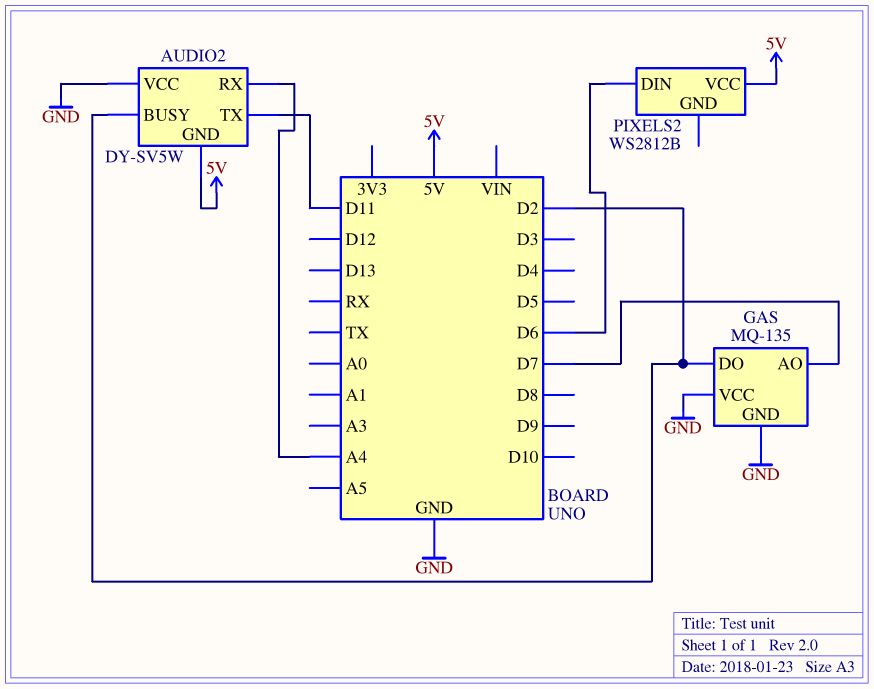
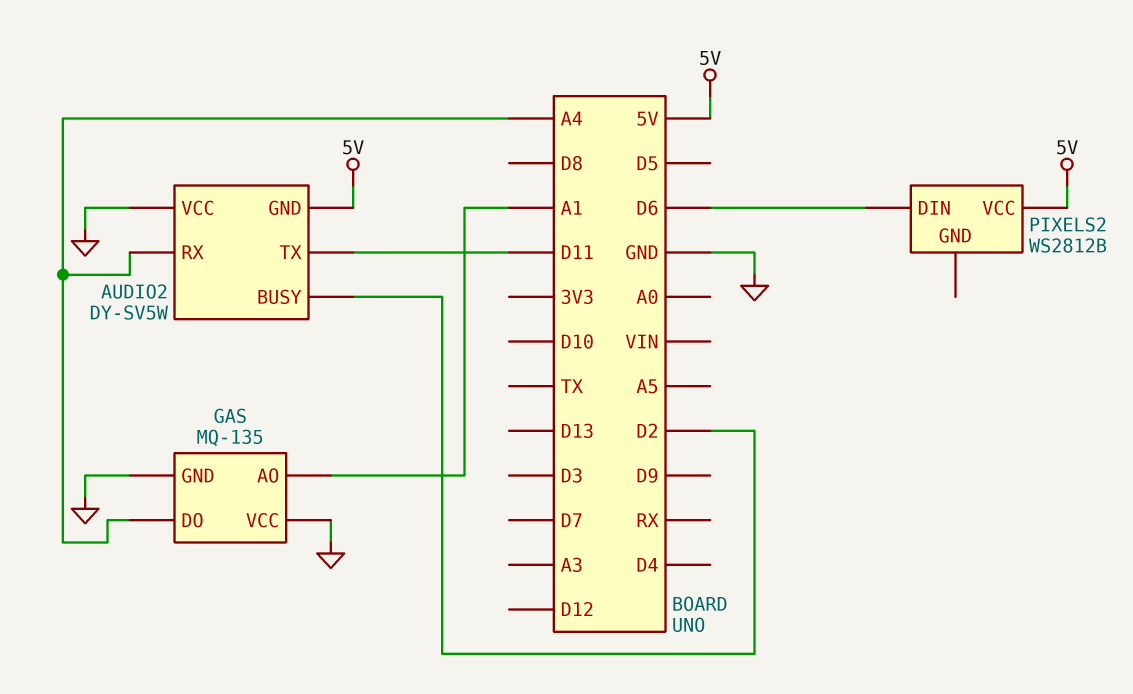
GAS pin AO: D7 -> A1
GAS pin DO: D2 -> A4

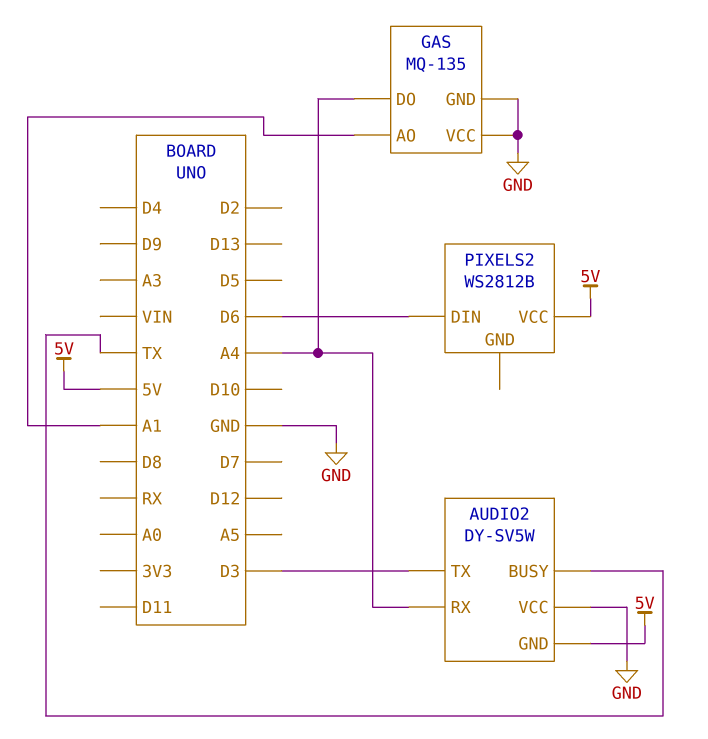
AUDIO2 pin BUSY: D2 -> TX
AUDIO2 pin TX: D11 -> D3

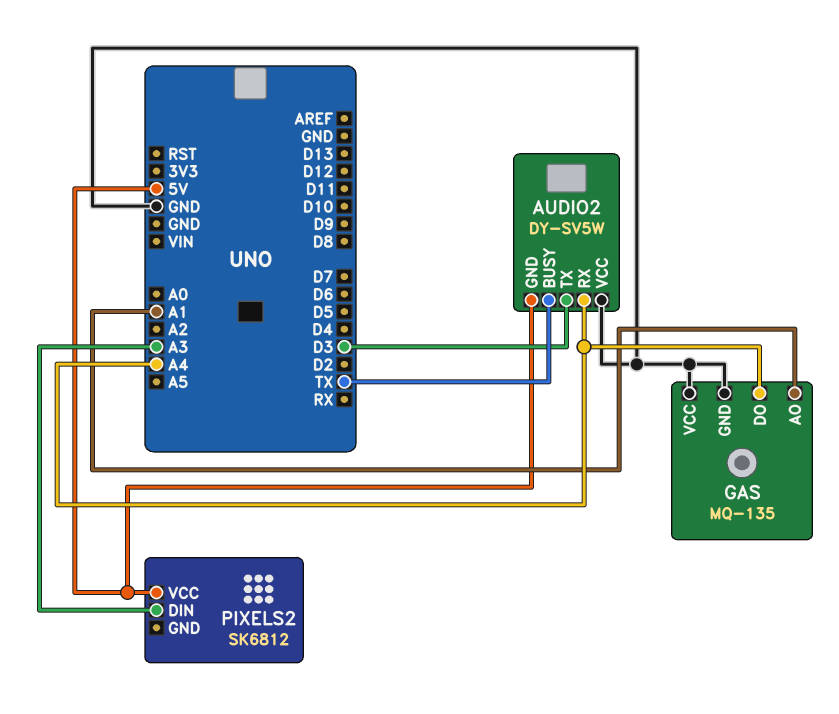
PIXELS2: WS2812B -> SK6812
PIXELS2 pin DIN: D6 -> A3

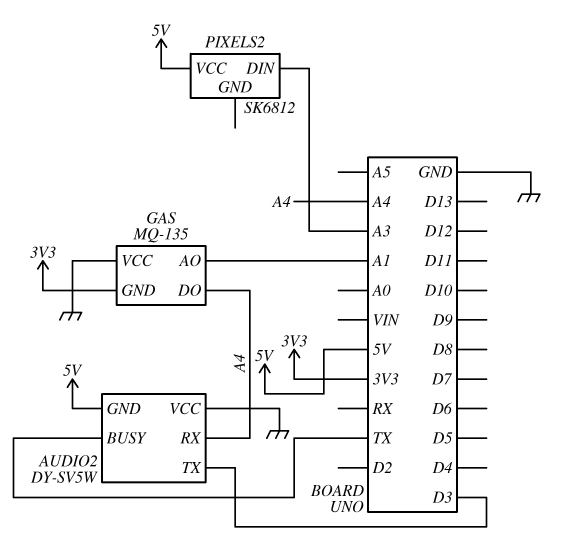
GAS pin GND: GND -> 3V3

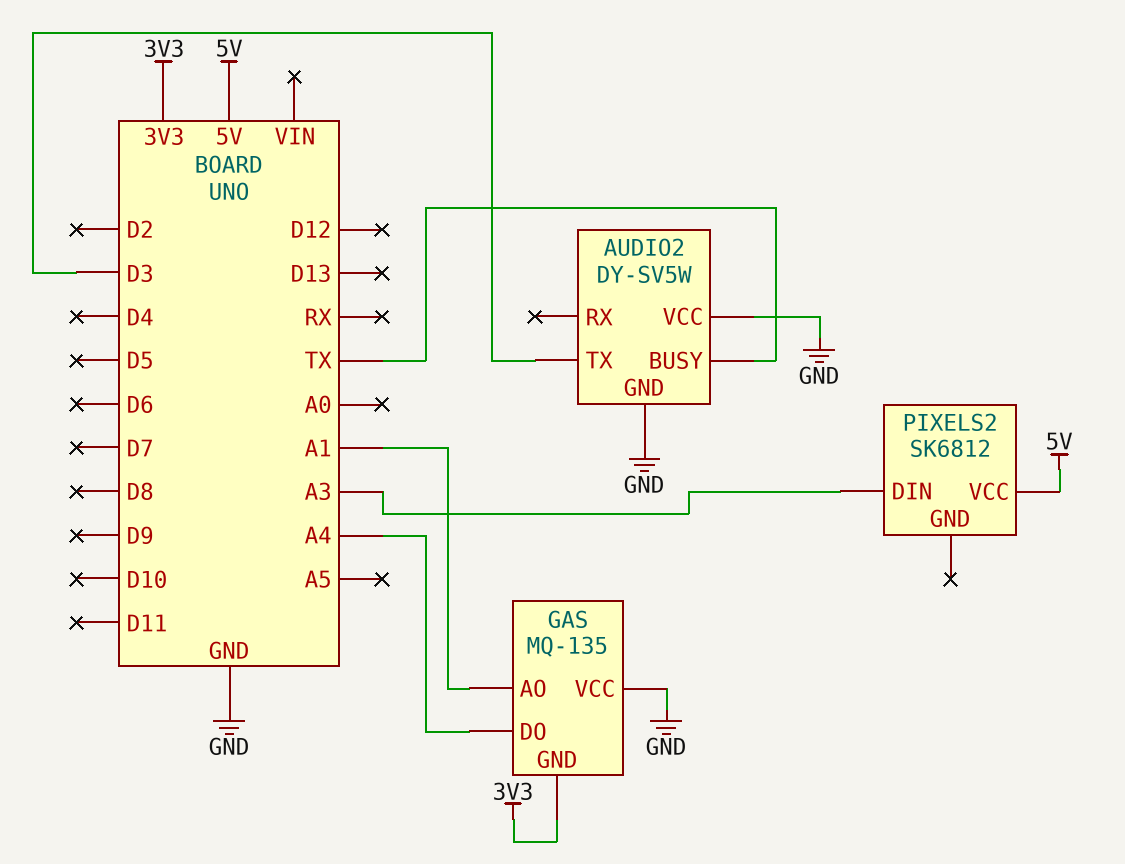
AUDIO2 pin GND: 5V -> GND
AUDIO2 pin RX: A4 -> none

